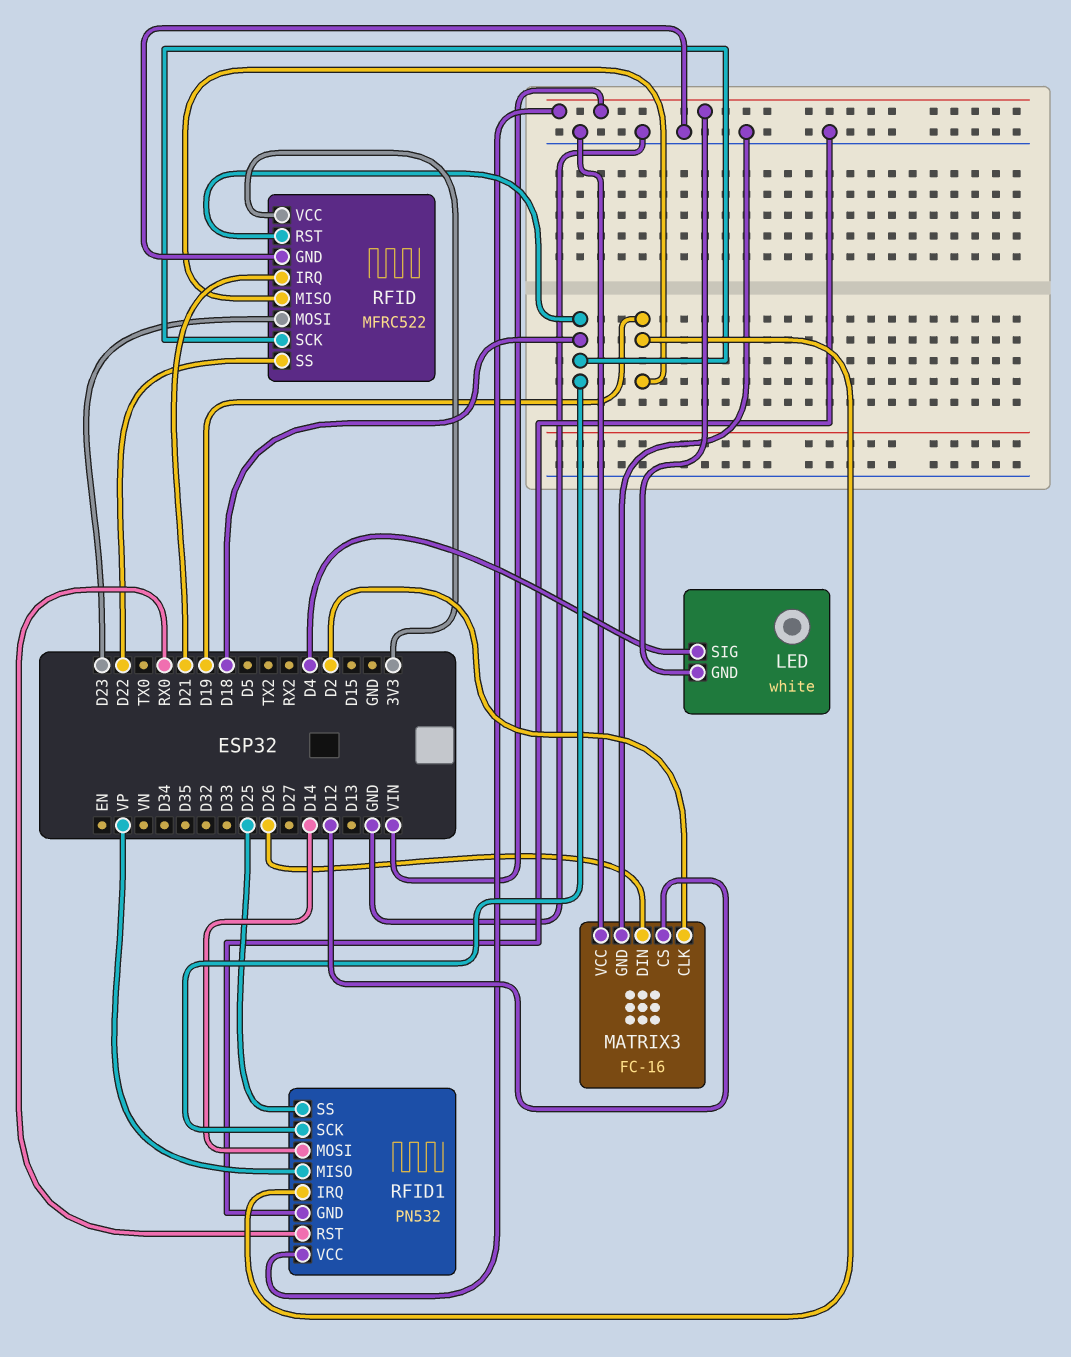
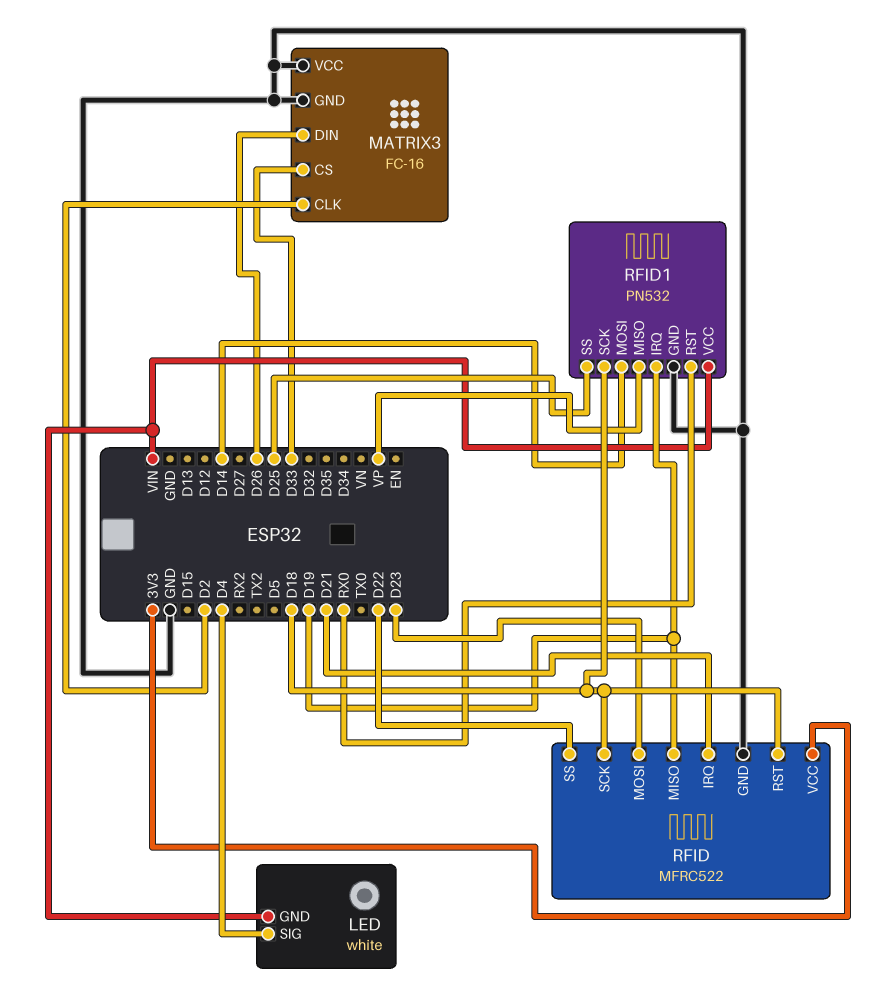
MATRIX3 pin CS: D12 -> D33

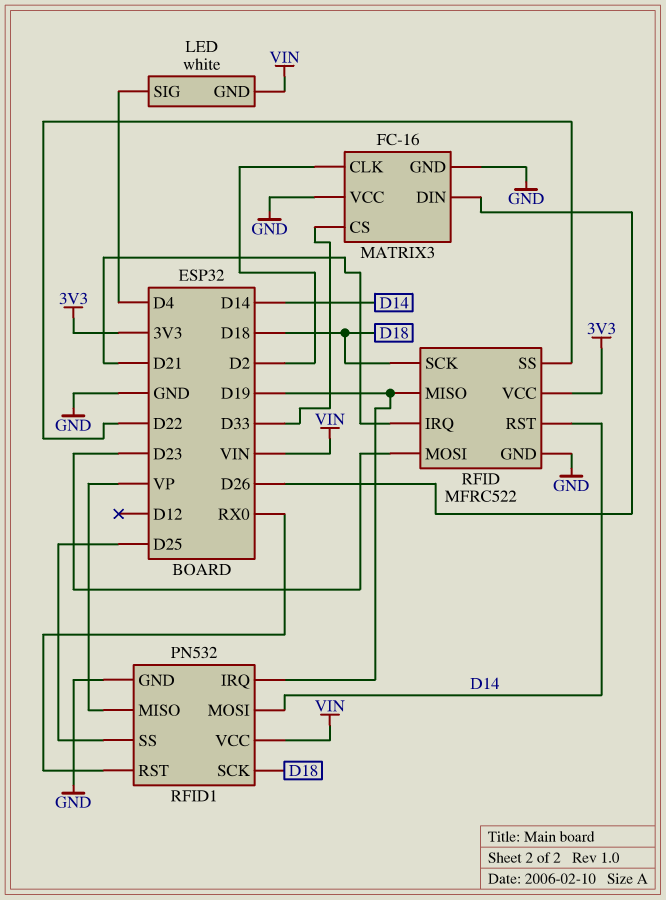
RFID pin RST: D18 -> D14

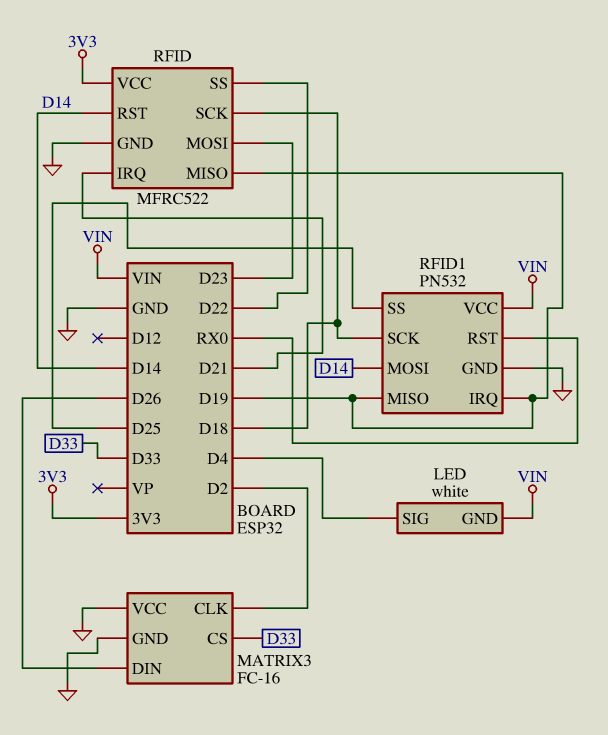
RFID1 pin MISO: VP -> D19

